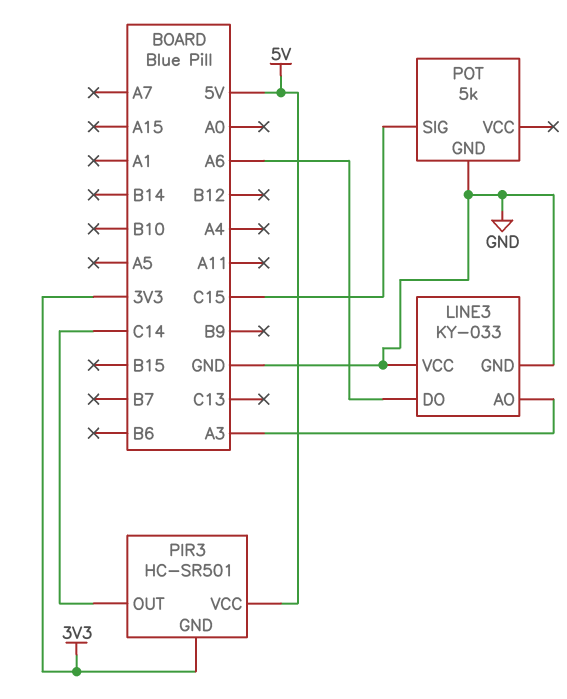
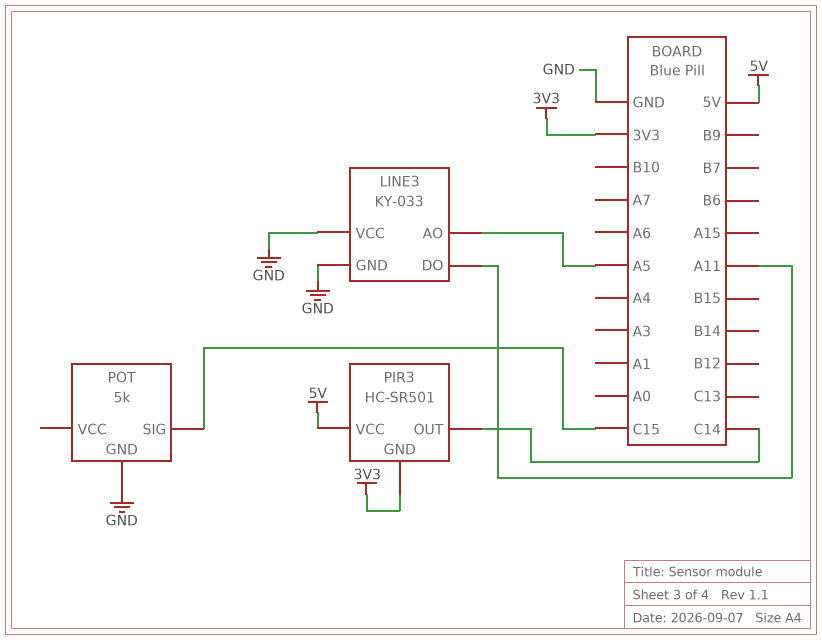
LINE3 pin AO: A3 -> A5
LINE3 pin DO: A6 -> A11

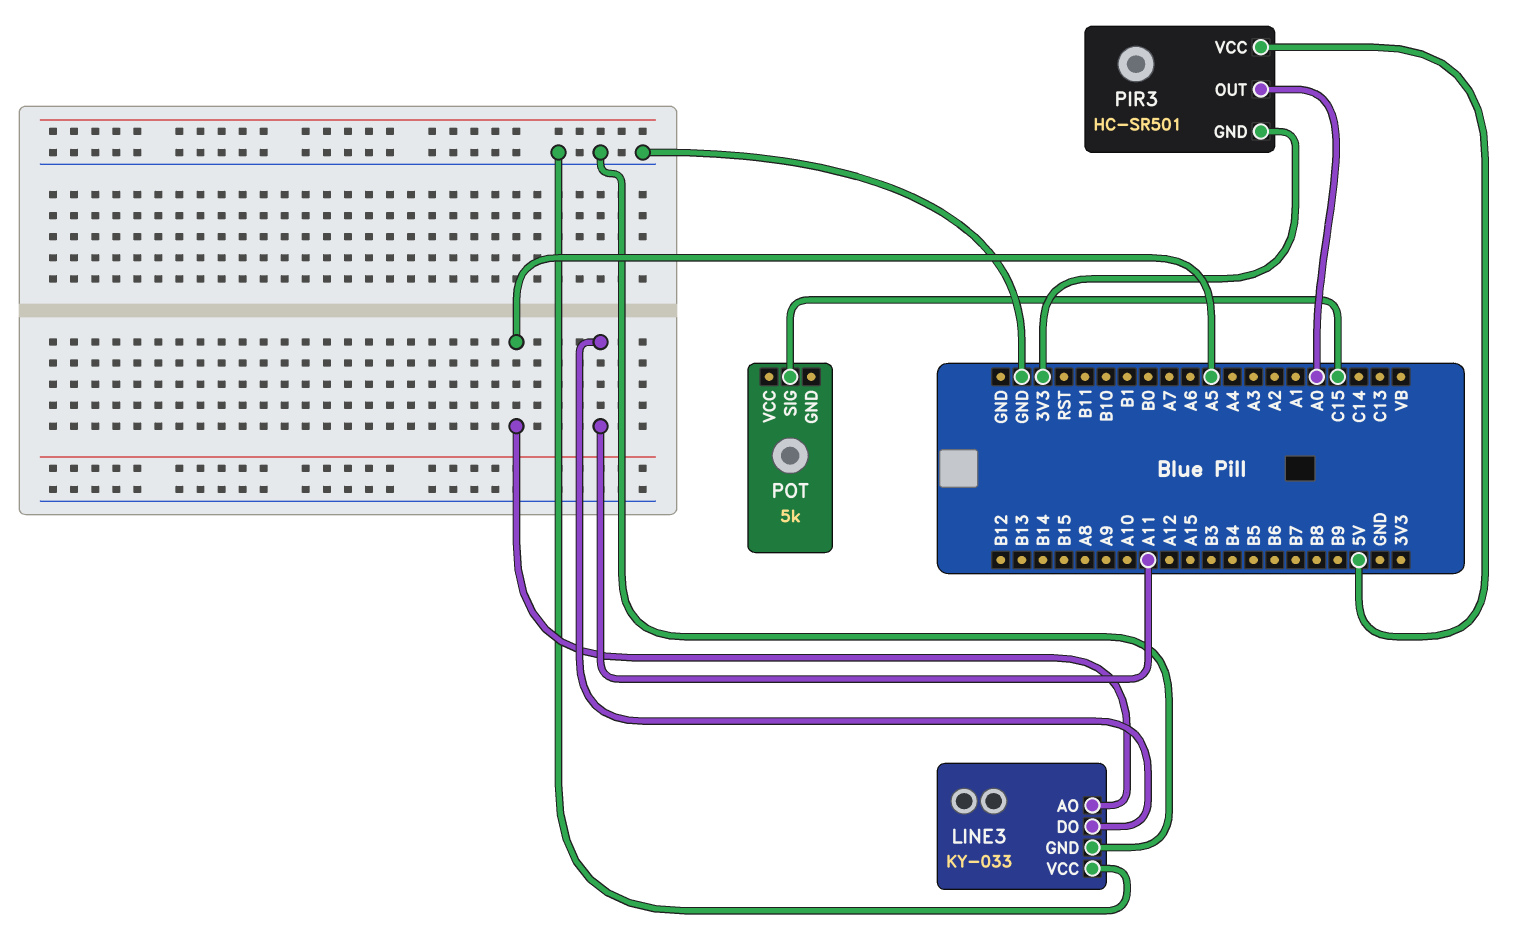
PIR3 pin OUT: C14 -> A0
POT pin GND: GND -> none

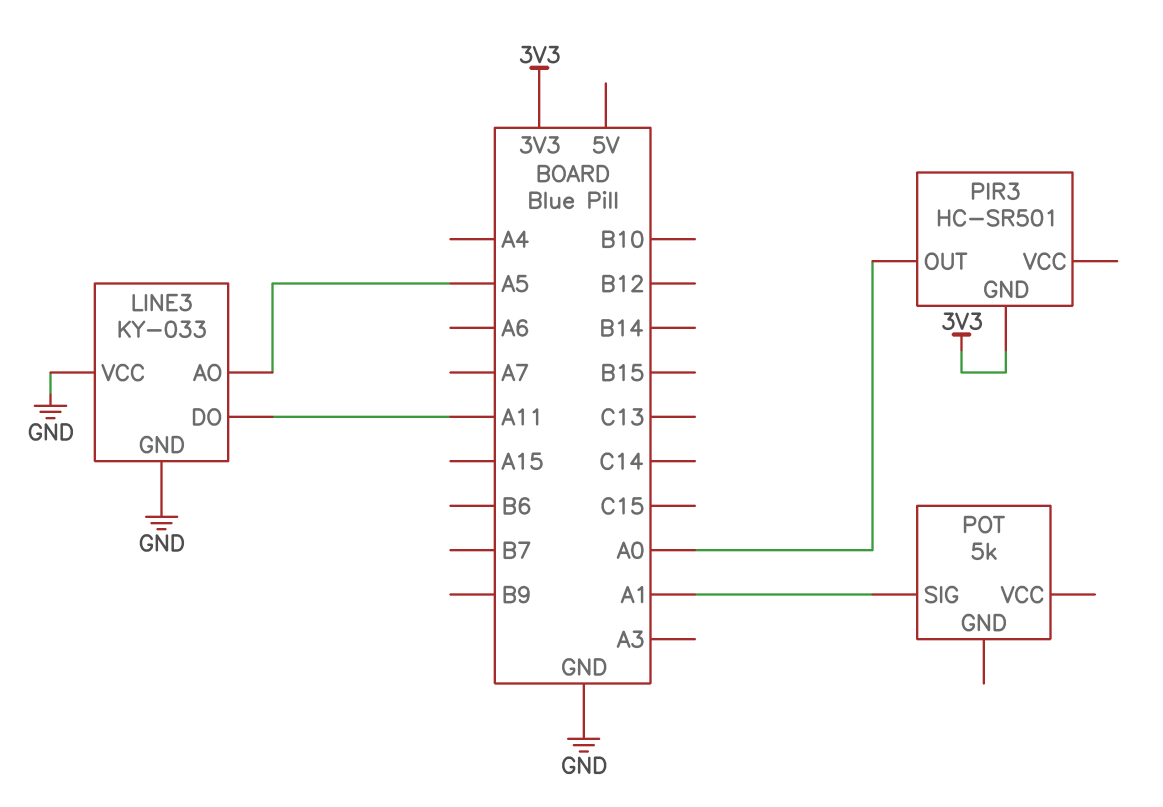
PIR3 pin VCC: 5V -> none
POT pin SIG: C15 -> A1

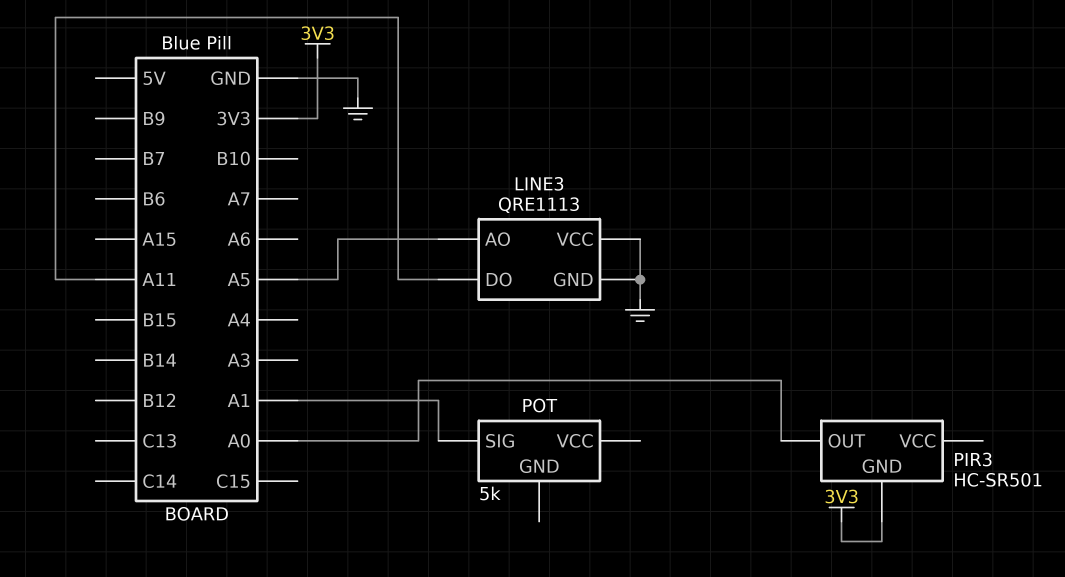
LINE3: KY-033 -> QRE1113

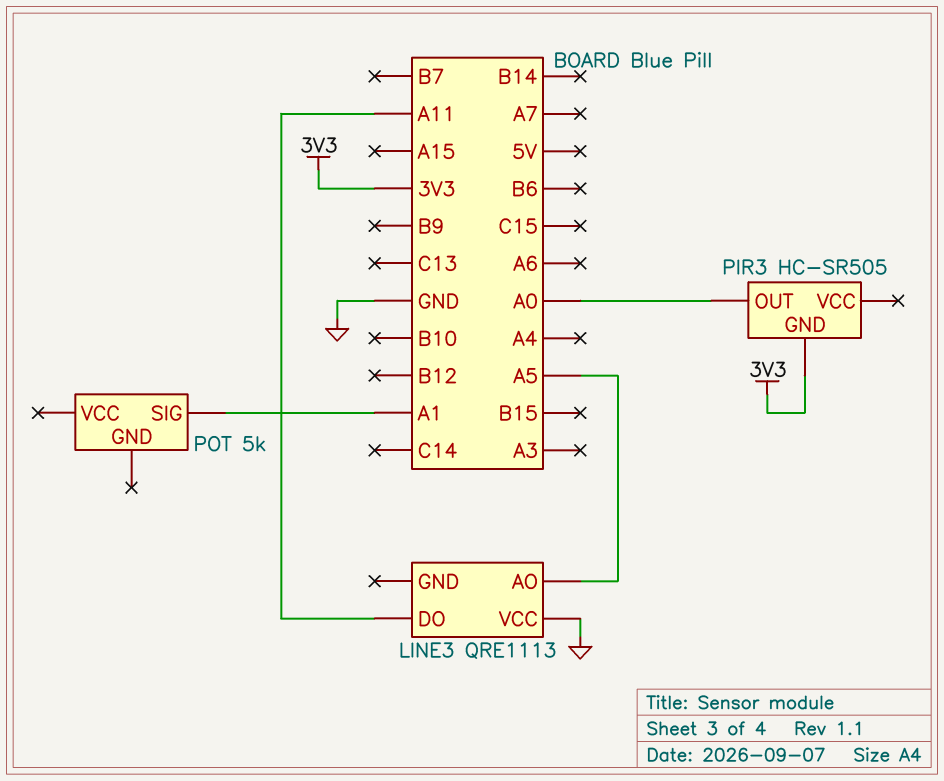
LINE3 pin GND: GND -> none
PIR3: HC-SR501 -> HC-SR505

